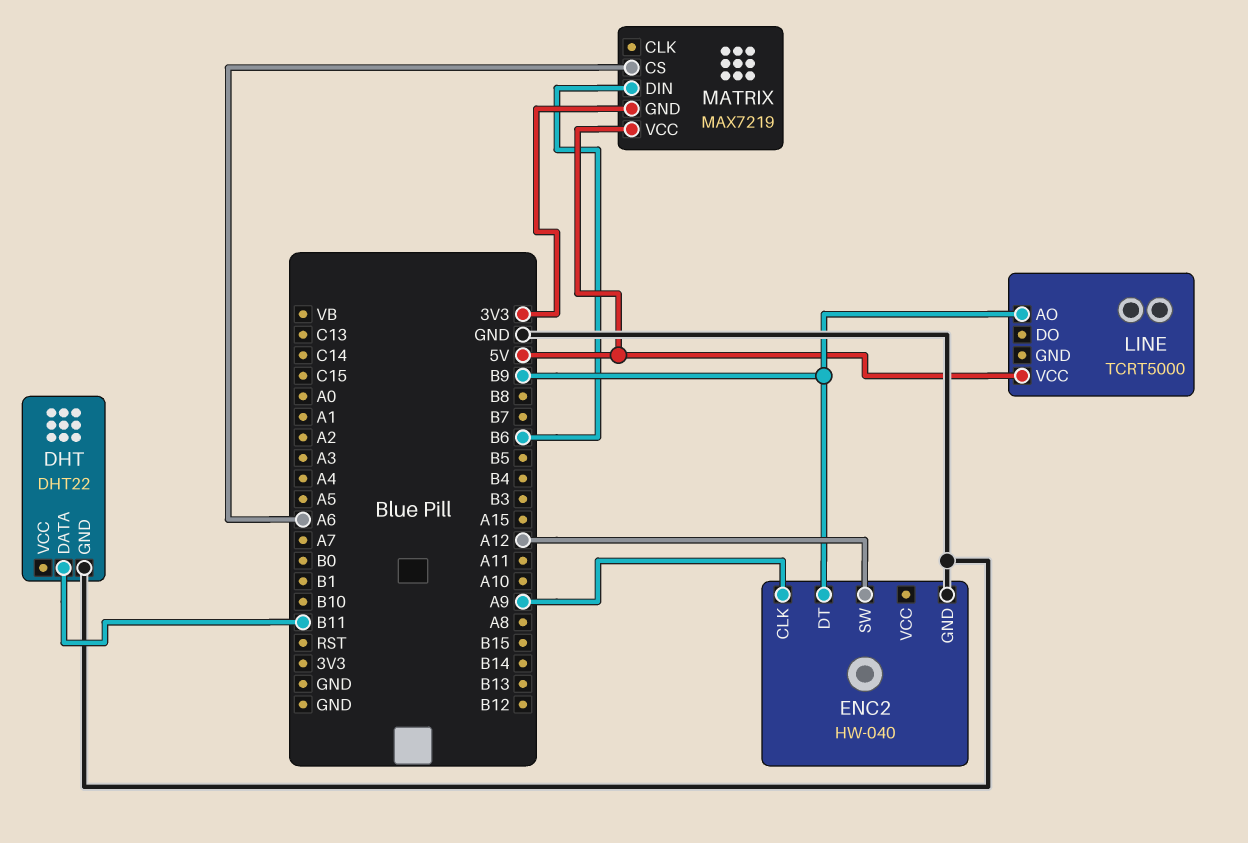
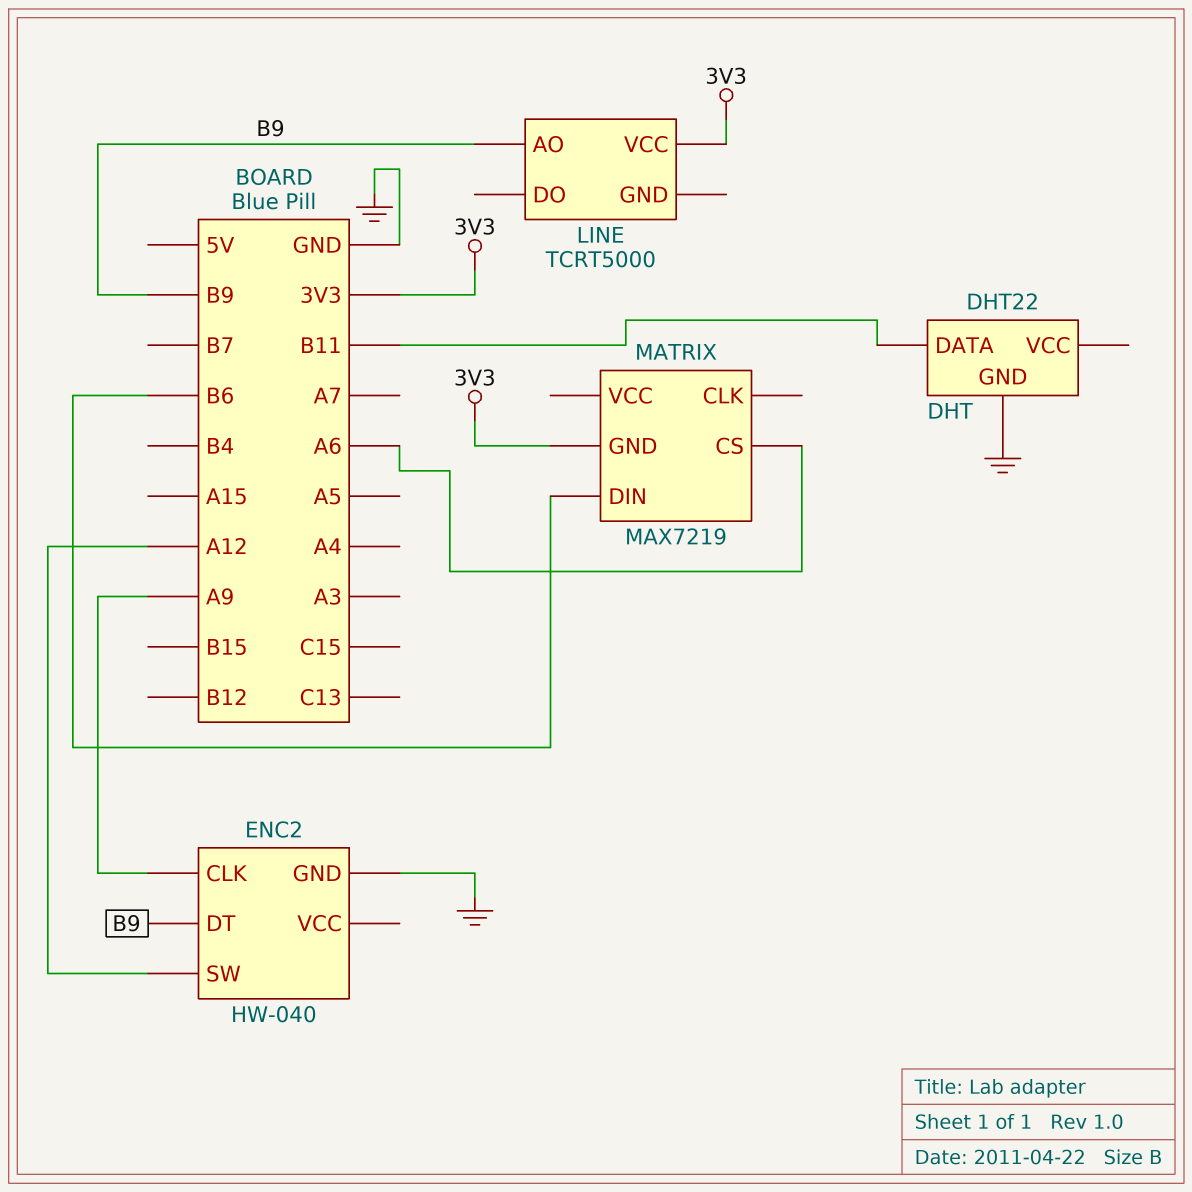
LINE pin VCC: 5V -> 3V3
MATRIX pin VCC: 5V -> none

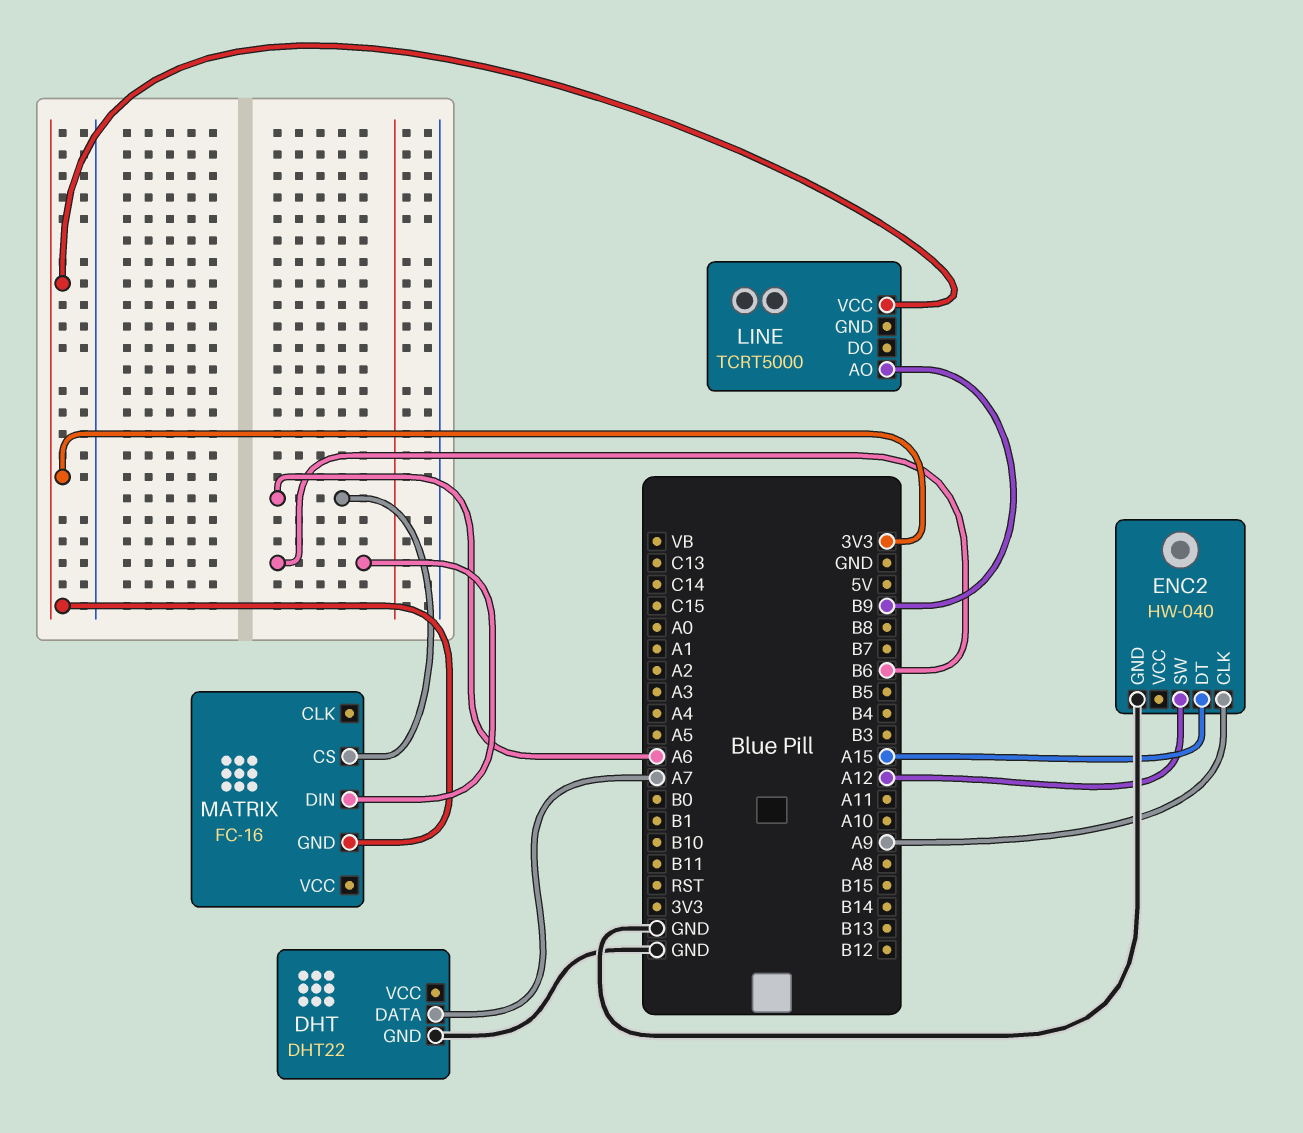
DHT pin DATA: B11 -> A7
ENC2 pin DT: B9 -> A15
MATRIX: MAX7219 -> FC-16

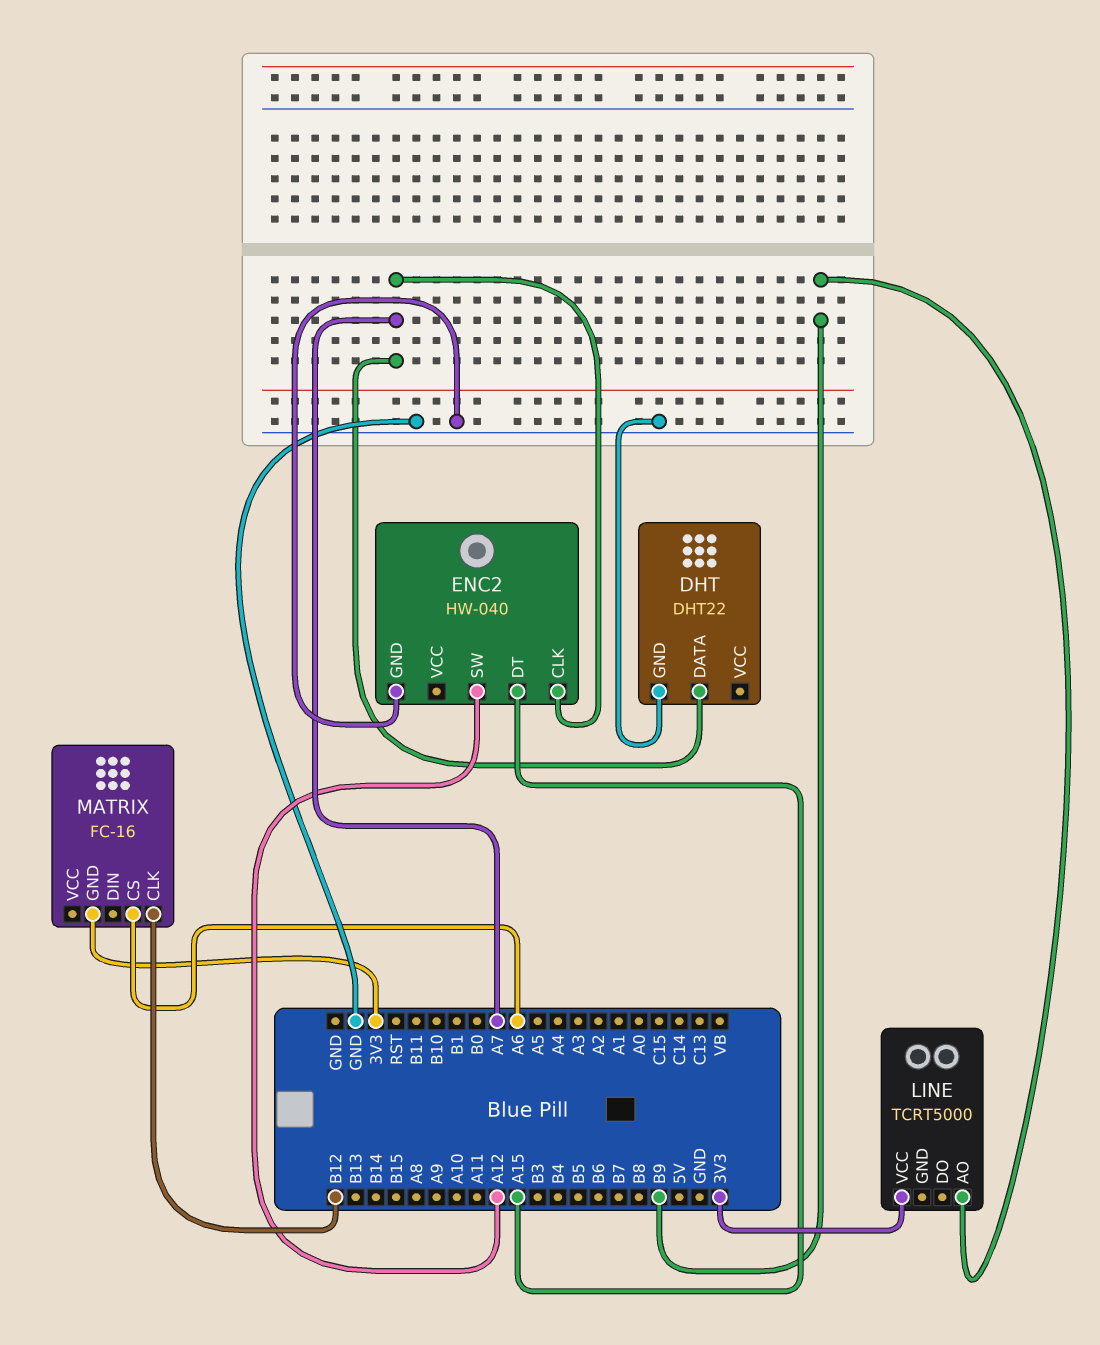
ENC2 pin CLK: A9 -> A7
MATRIX pin CLK: none -> B12
MATRIX pin DIN: B6 -> none

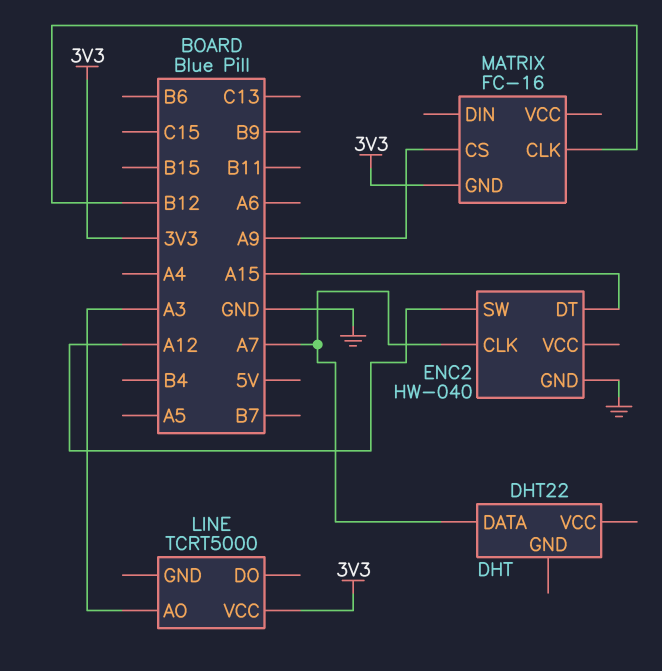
DHT pin GND: GND -> none
LINE pin AO: B9 -> A3
MATRIX pin CS: A6 -> A9

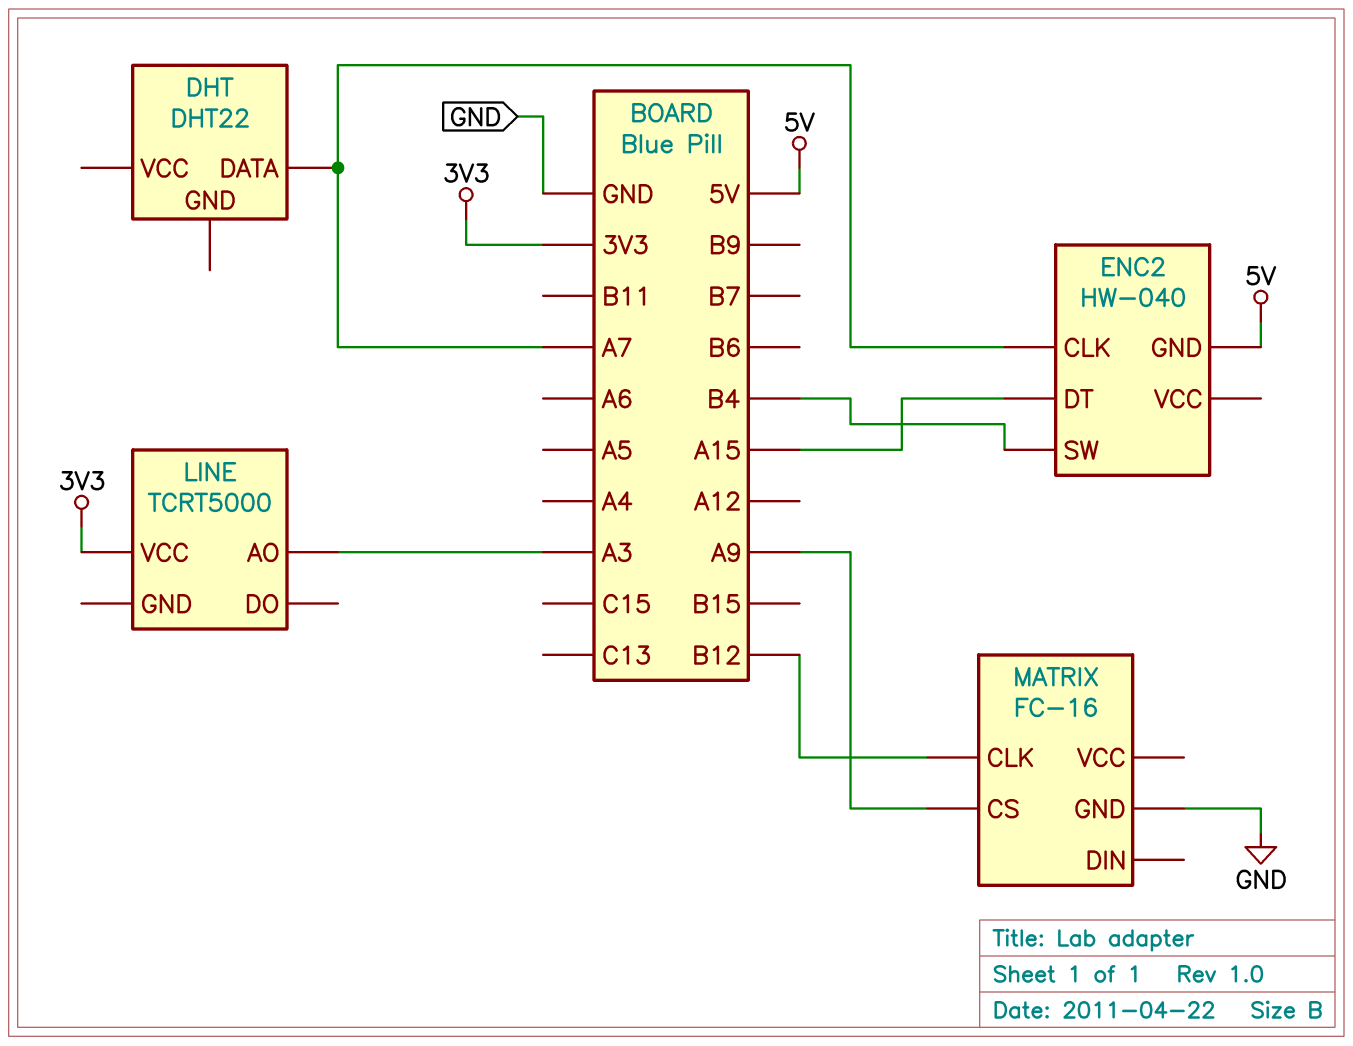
ENC2 pin GND: GND -> 5V
ENC2 pin SW: A12 -> B4
MATRIX pin GND: 3V3 -> GND

